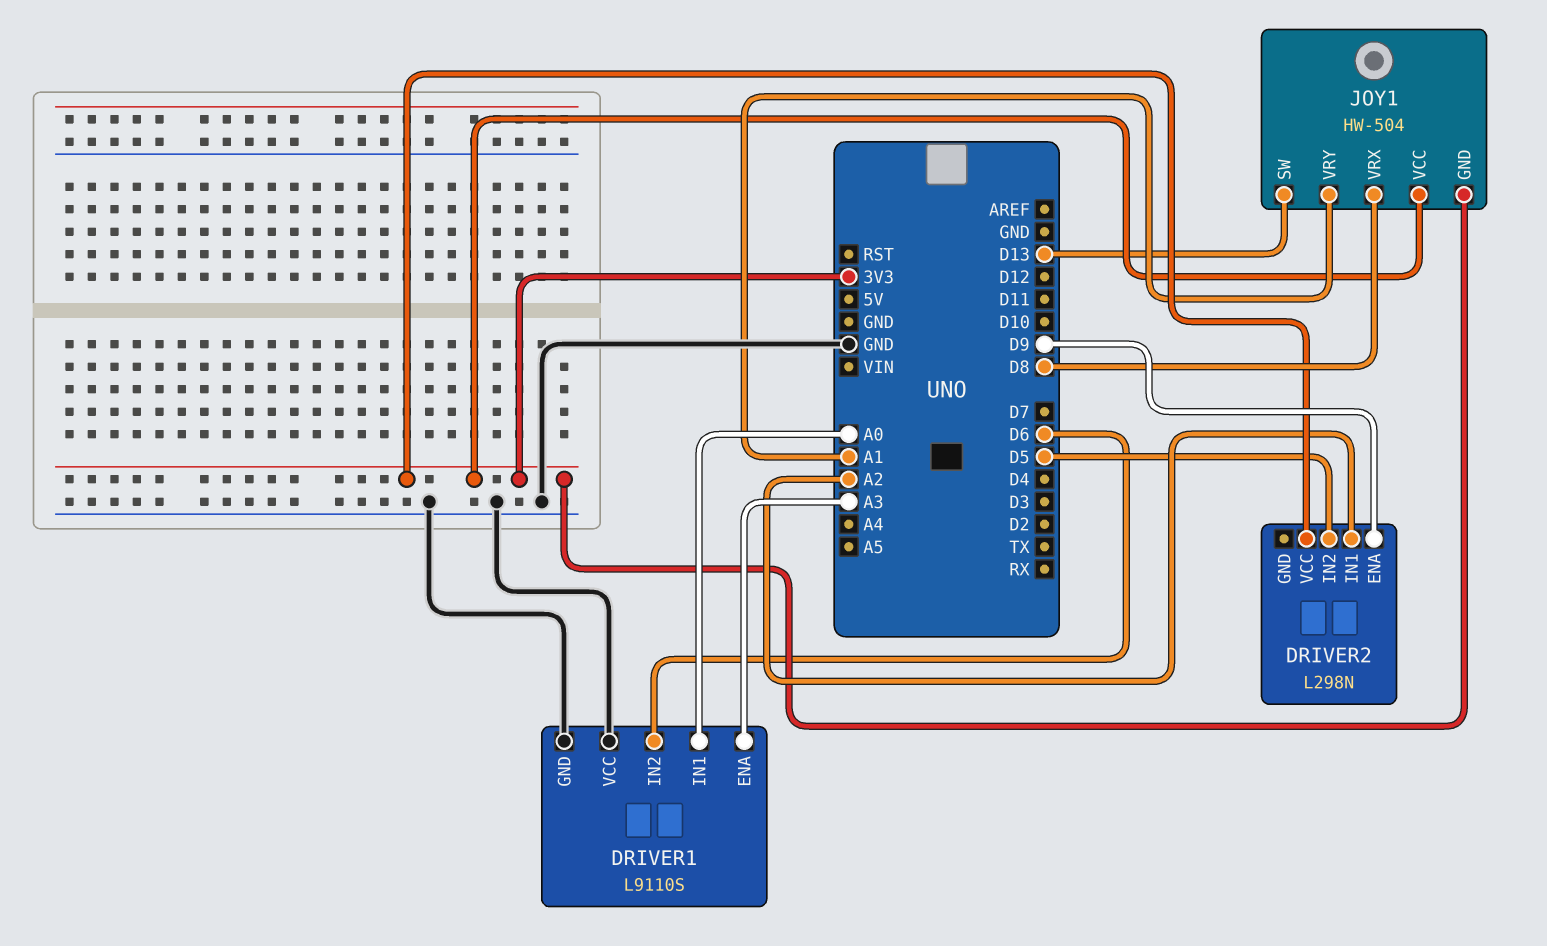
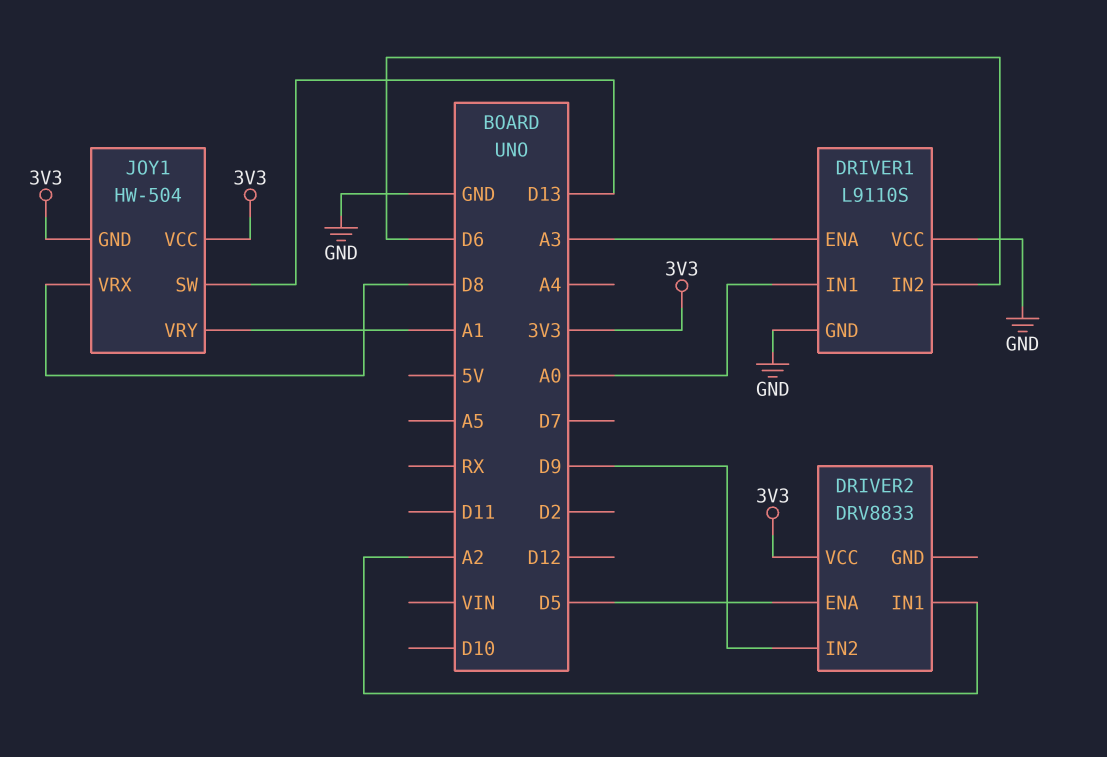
DRIVER2: L298N -> DRV8833
DRIVER2 pin ENA: D9 -> D5
DRIVER2 pin IN2: D5 -> D9

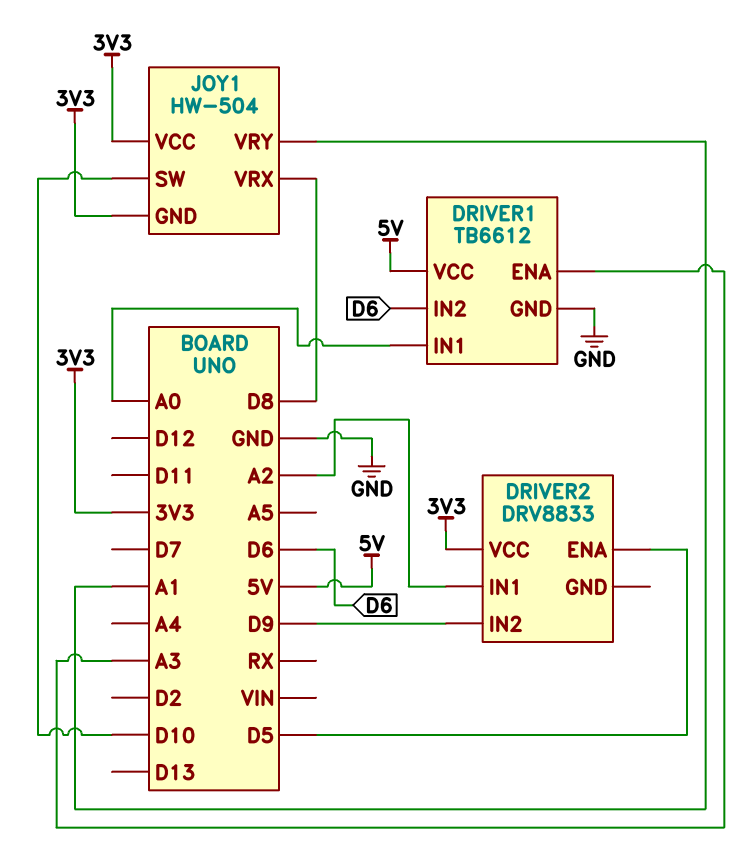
DRIVER1: L9110S -> TB6612
DRIVER1 pin VCC: GND -> 5V
JOY1 pin SW: D13 -> D10

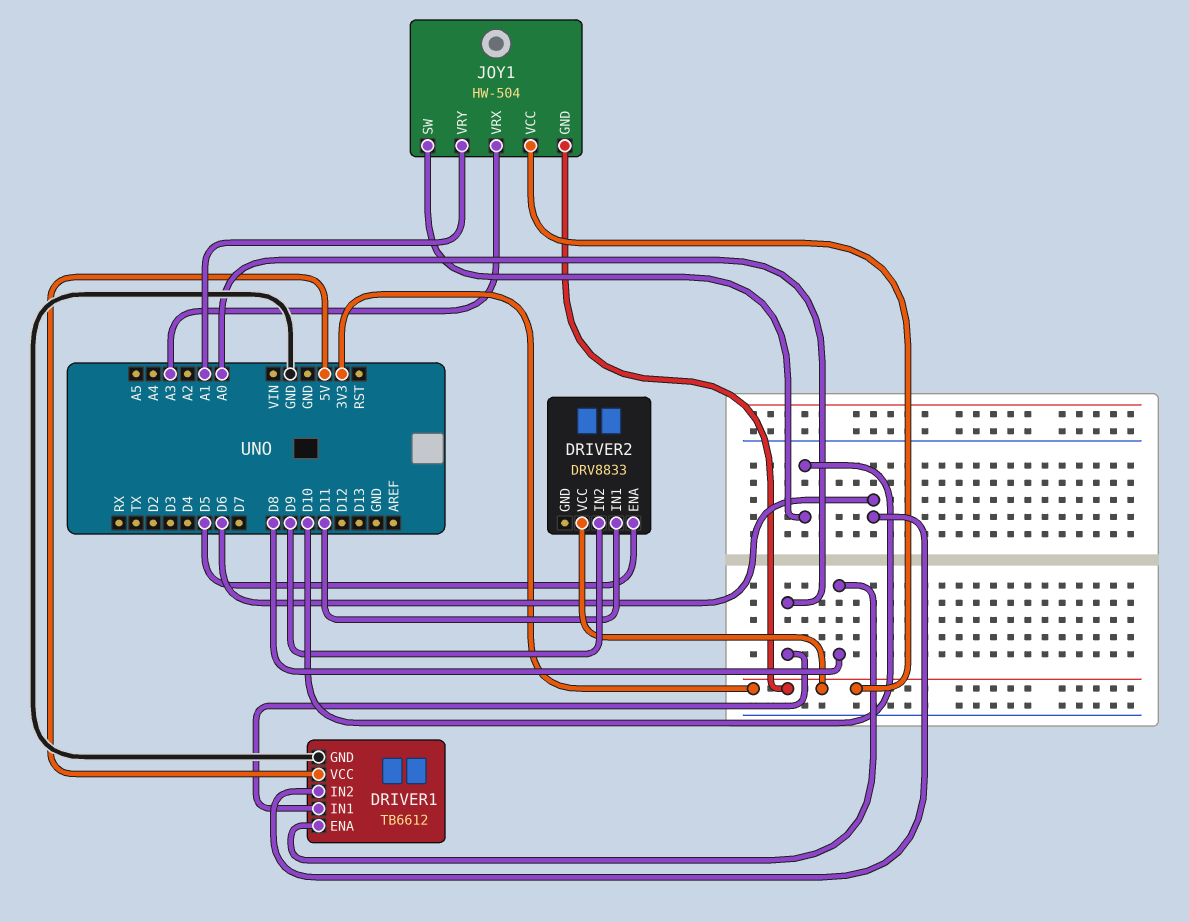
DRIVER1 pin ENA: A3 -> D8
DRIVER2 pin IN1: A2 -> D11
JOY1 pin VRX: D8 -> A3

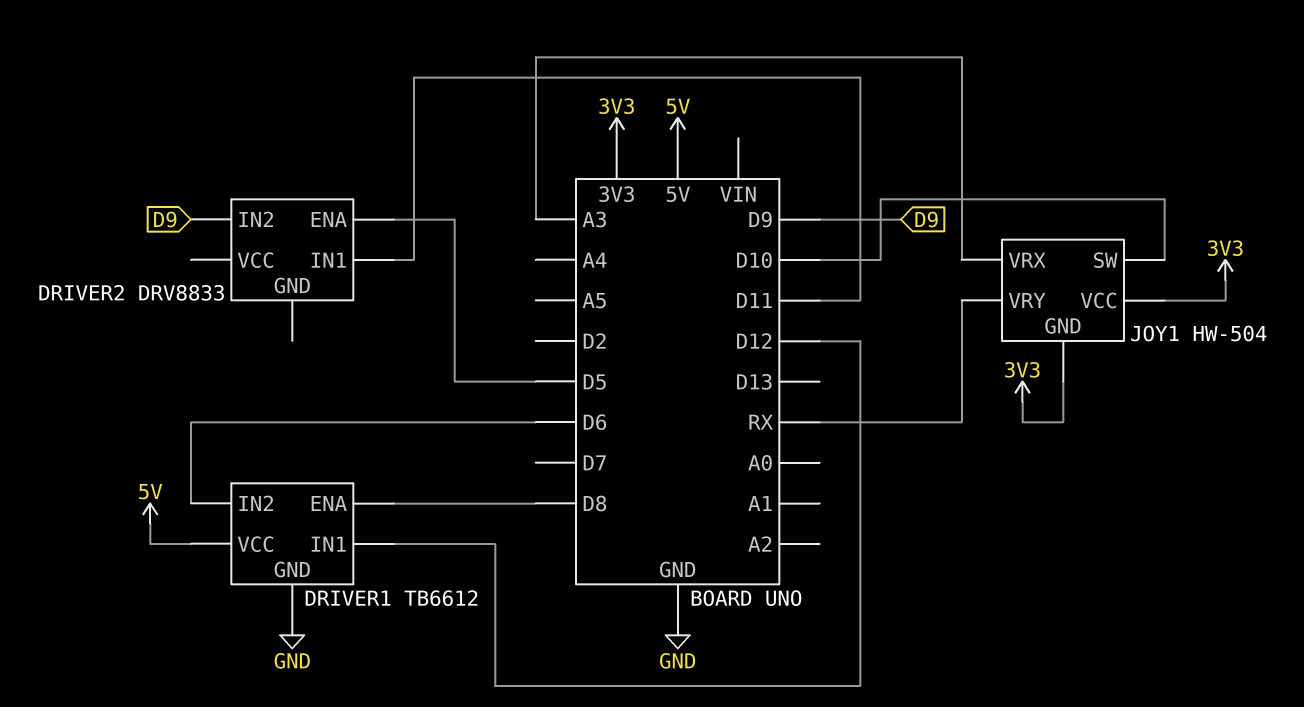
DRIVER1 pin IN1: A0 -> D12
DRIVER2 pin VCC: 3V3 -> none
JOY1 pin VRY: A1 -> RX

